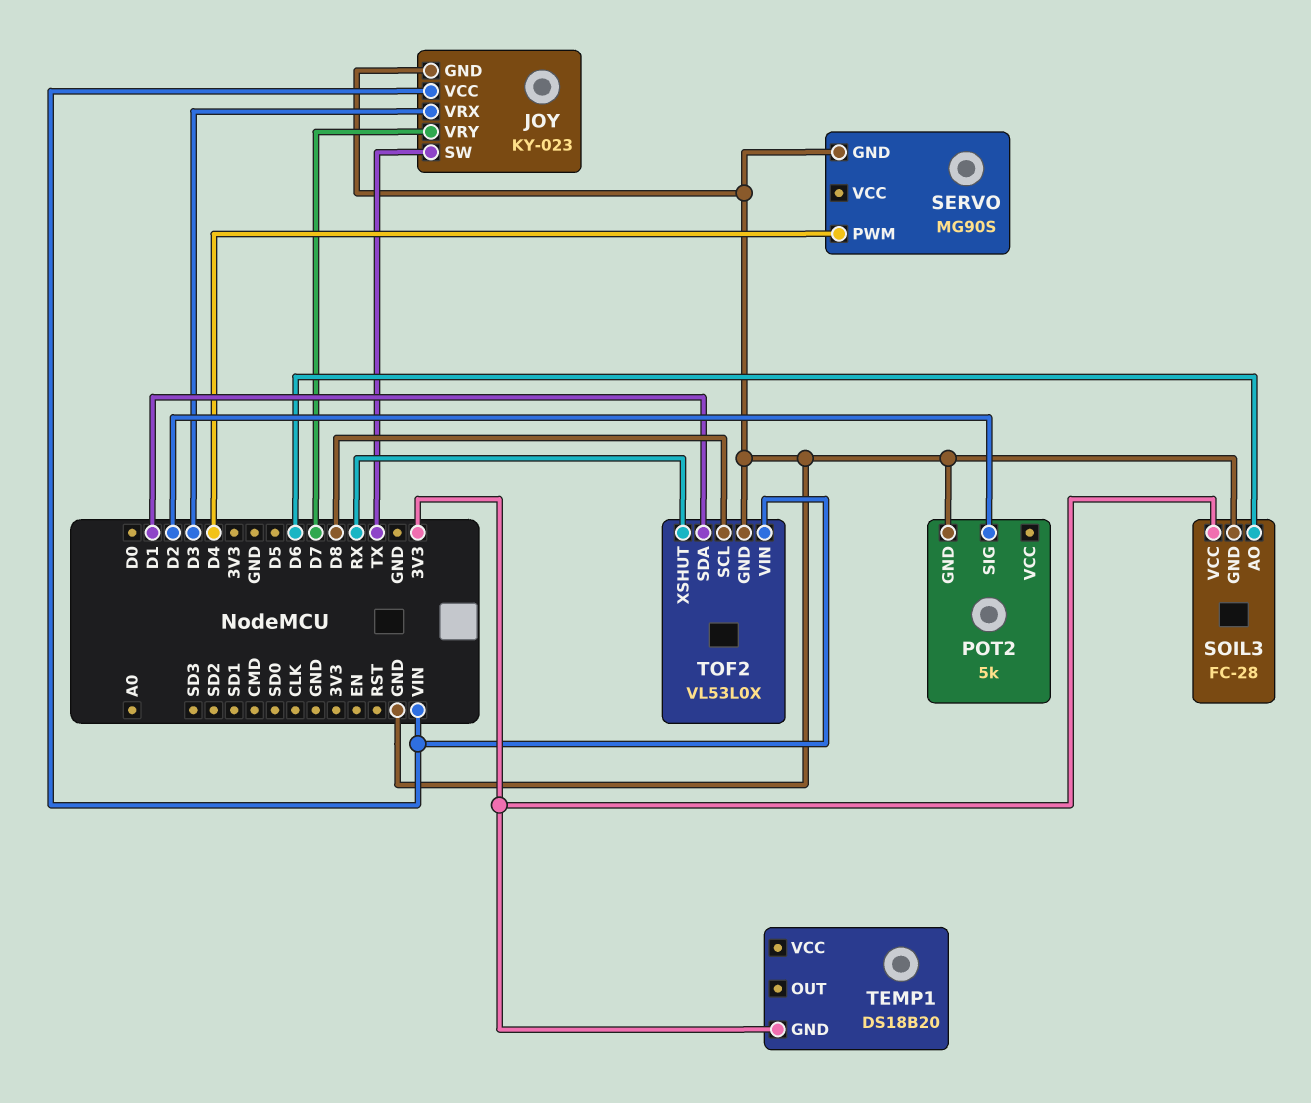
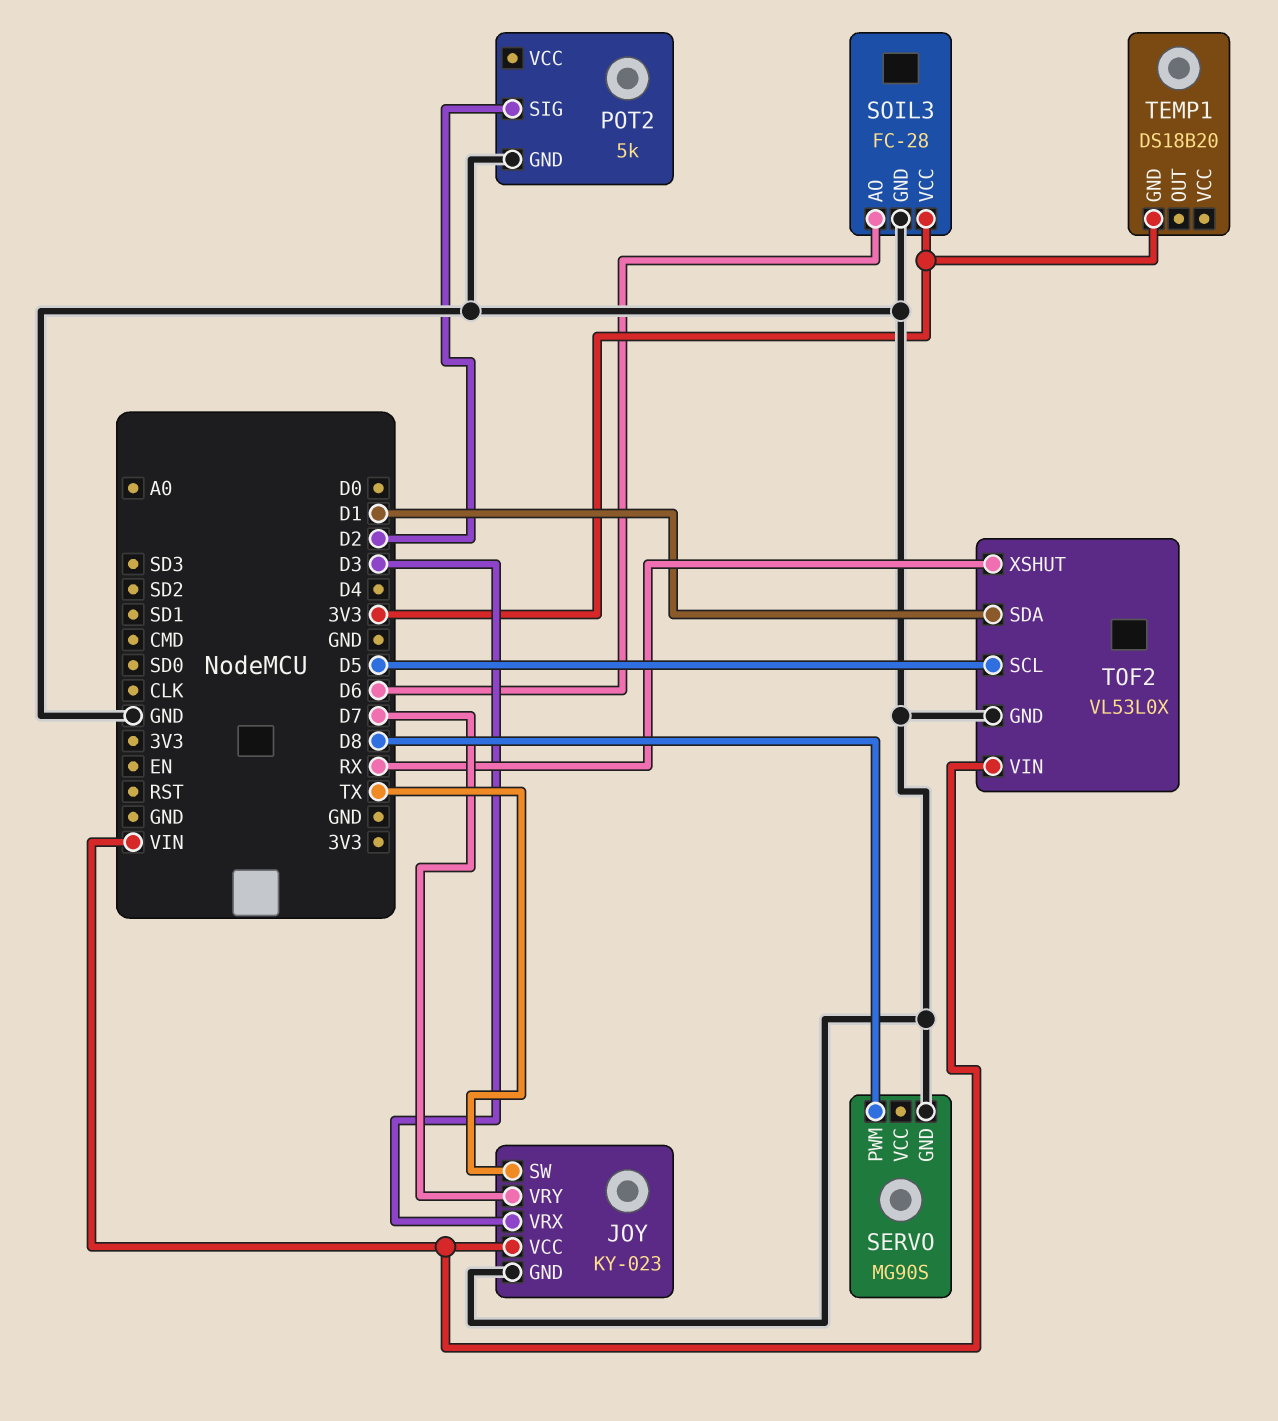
SERVO pin PWM: D4 -> D8
TOF2 pin SCL: D8 -> D5

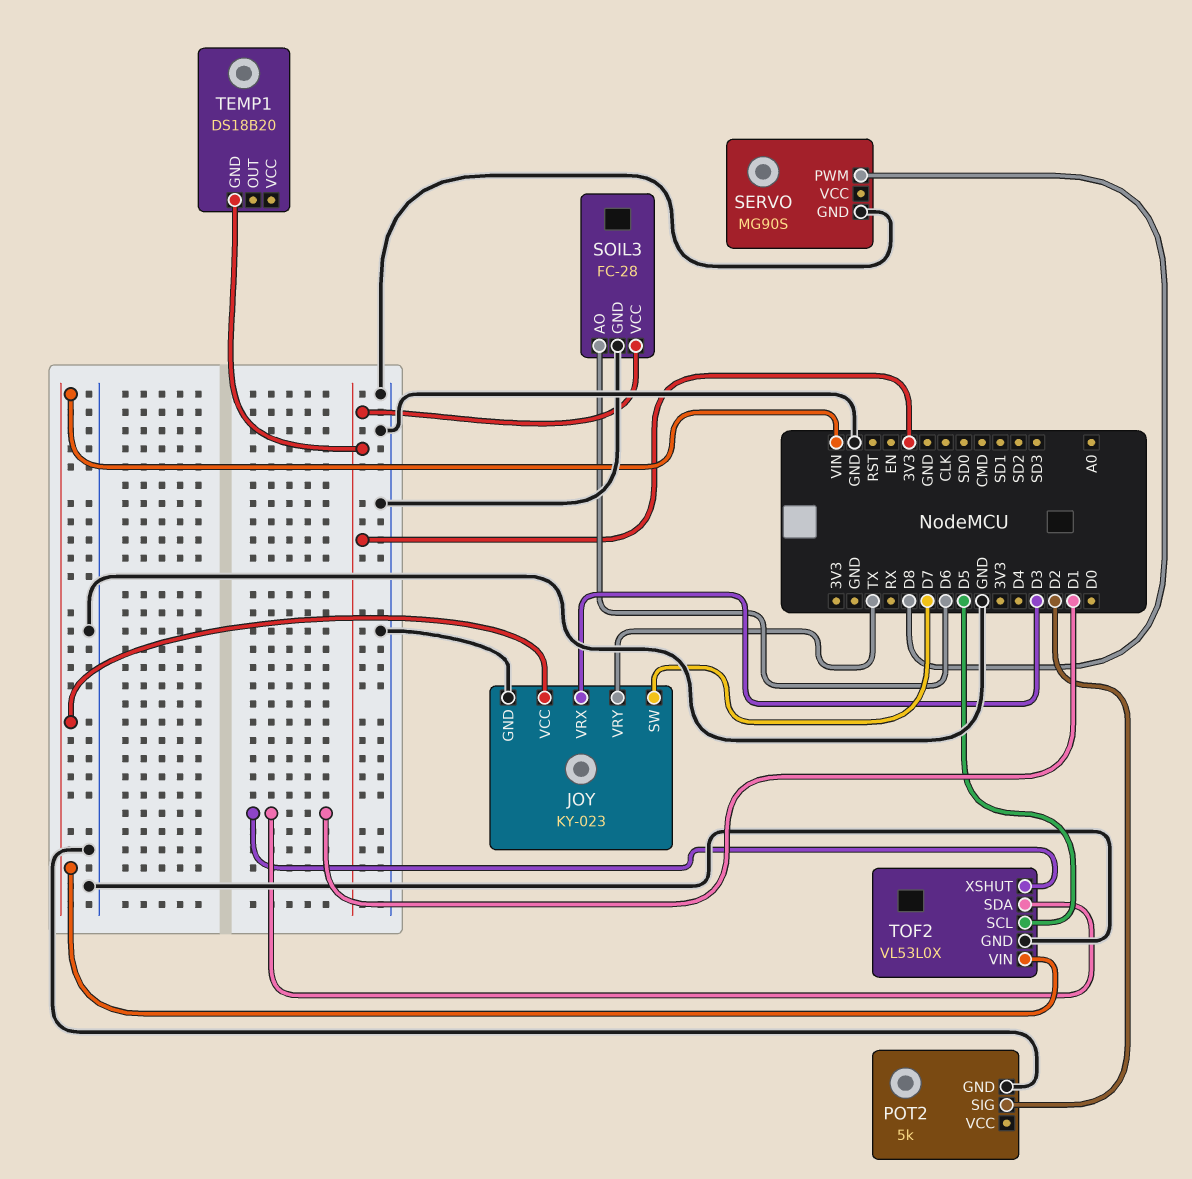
JOY pin SW: TX -> D7
JOY pin VRY: D7 -> TX
TOF2 pin XSHUT: RX -> D1

